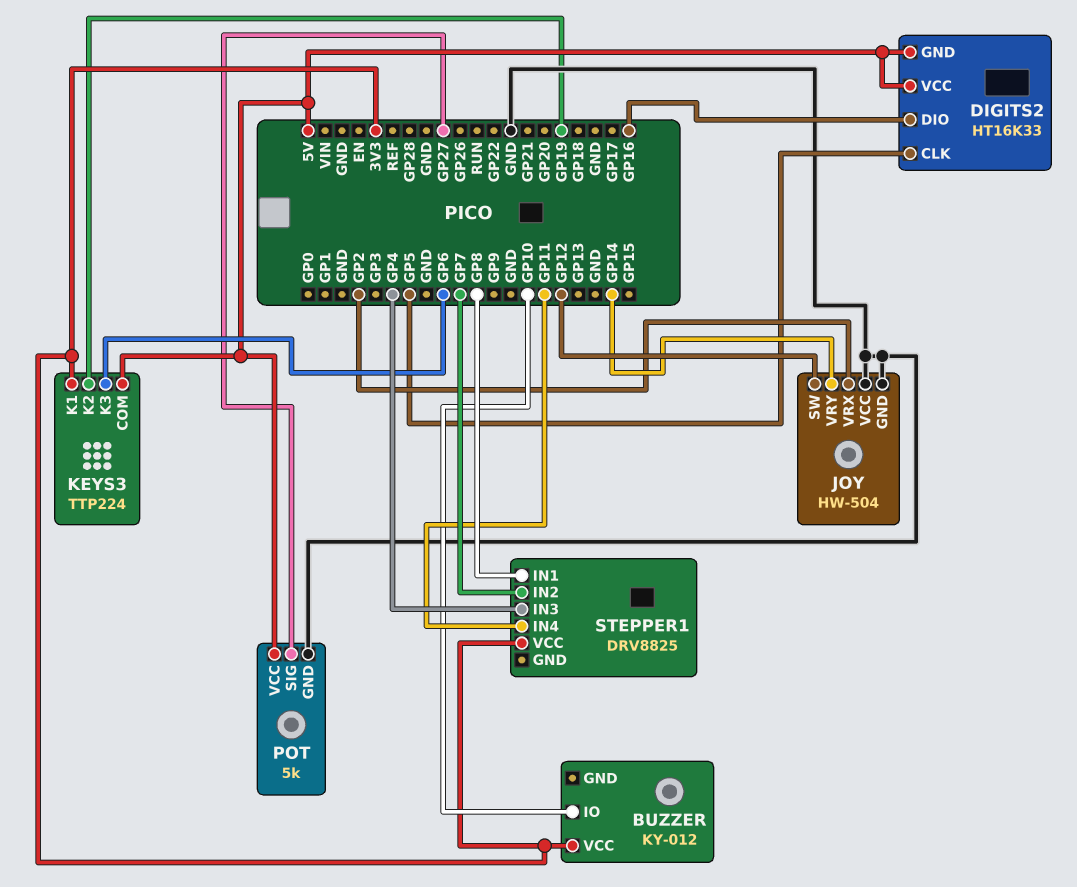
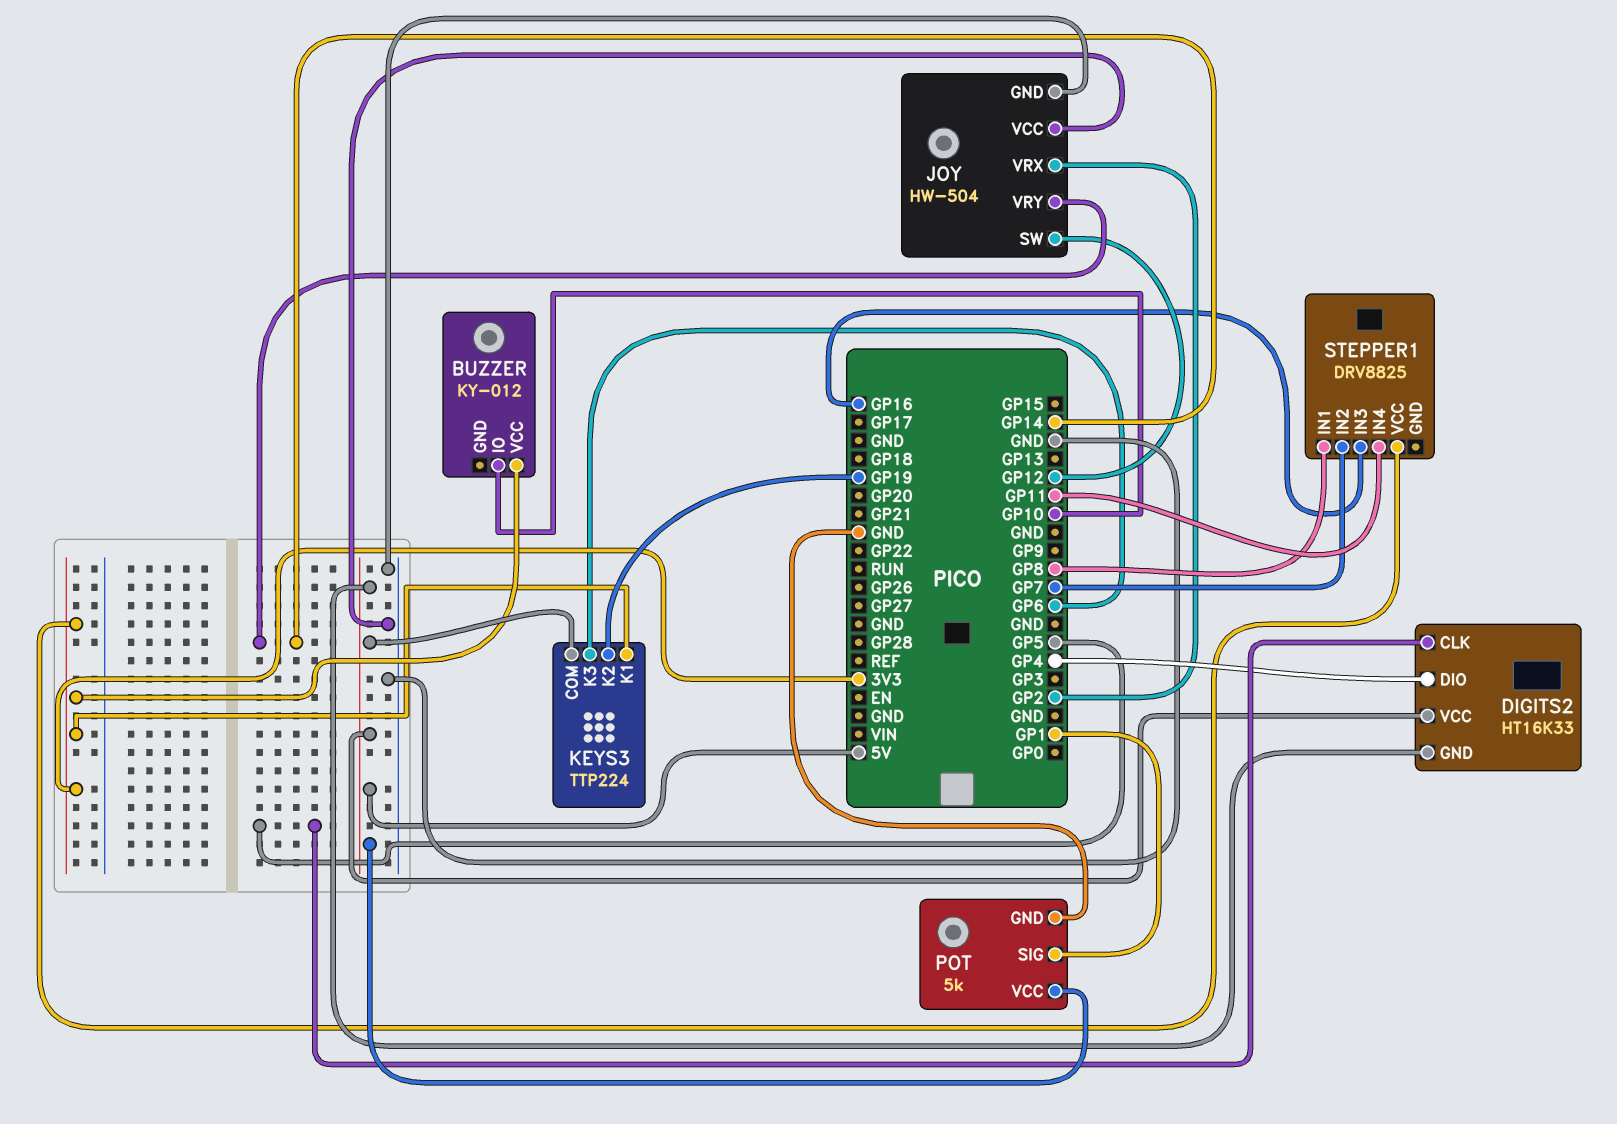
DIGITS2 pin DIO: GP16 -> GP4
POT pin SIG: GP27 -> GP1
STEPPER1 pin IN3: GP4 -> GP16

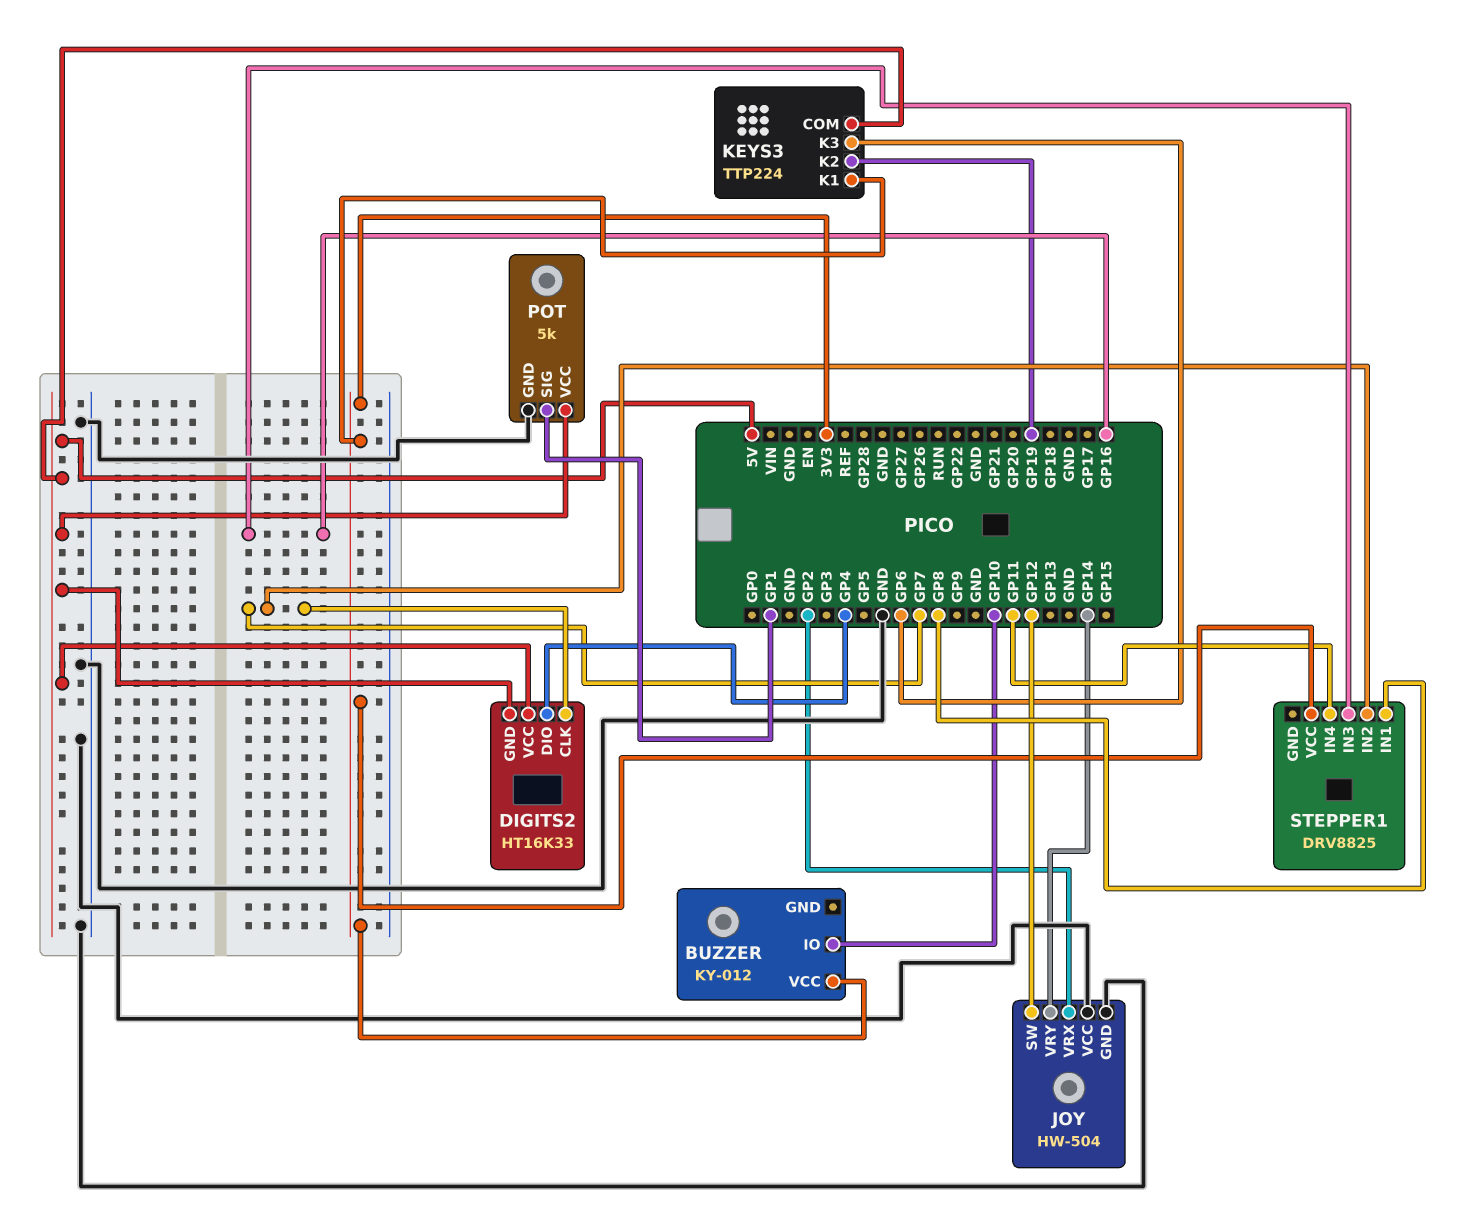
DIGITS2 pin CLK: GP5 -> GP7

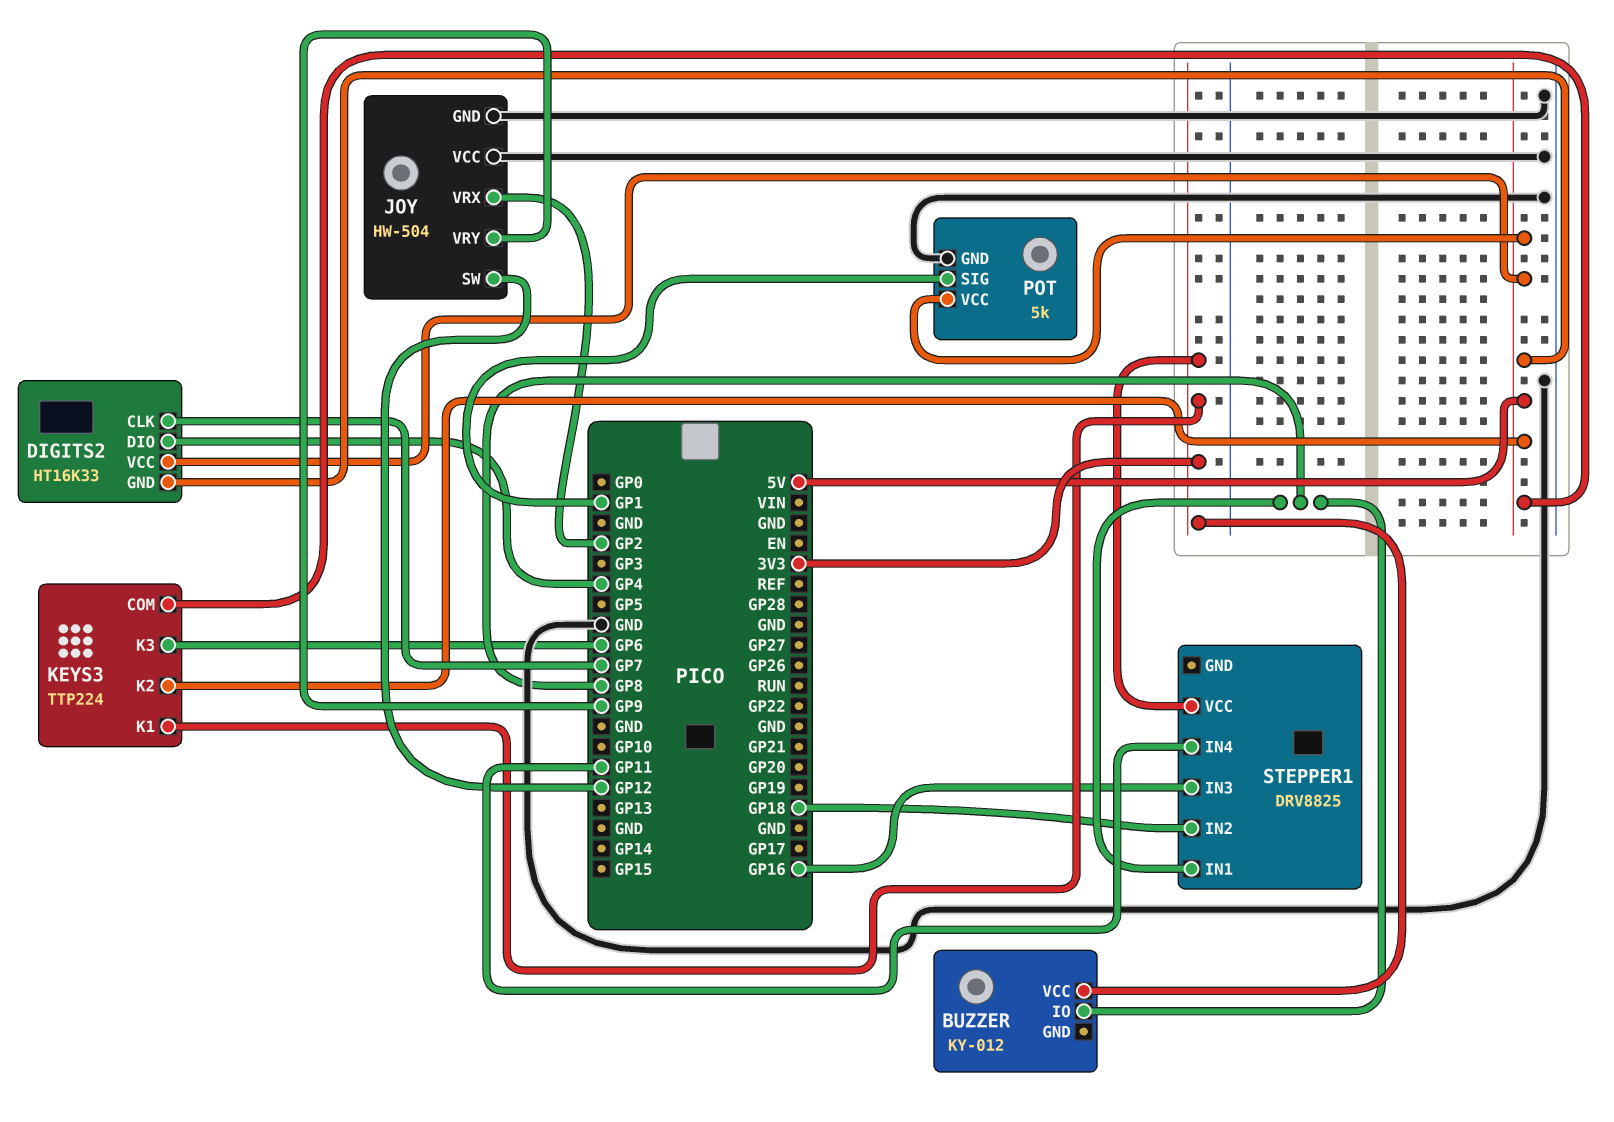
BUZZER pin IO: GP10 -> GP8
JOY pin VRY: GP14 -> GP9
KEYS3 pin K2: GP19 -> 5V
STEPPER1 pin IN2: GP7 -> GP18

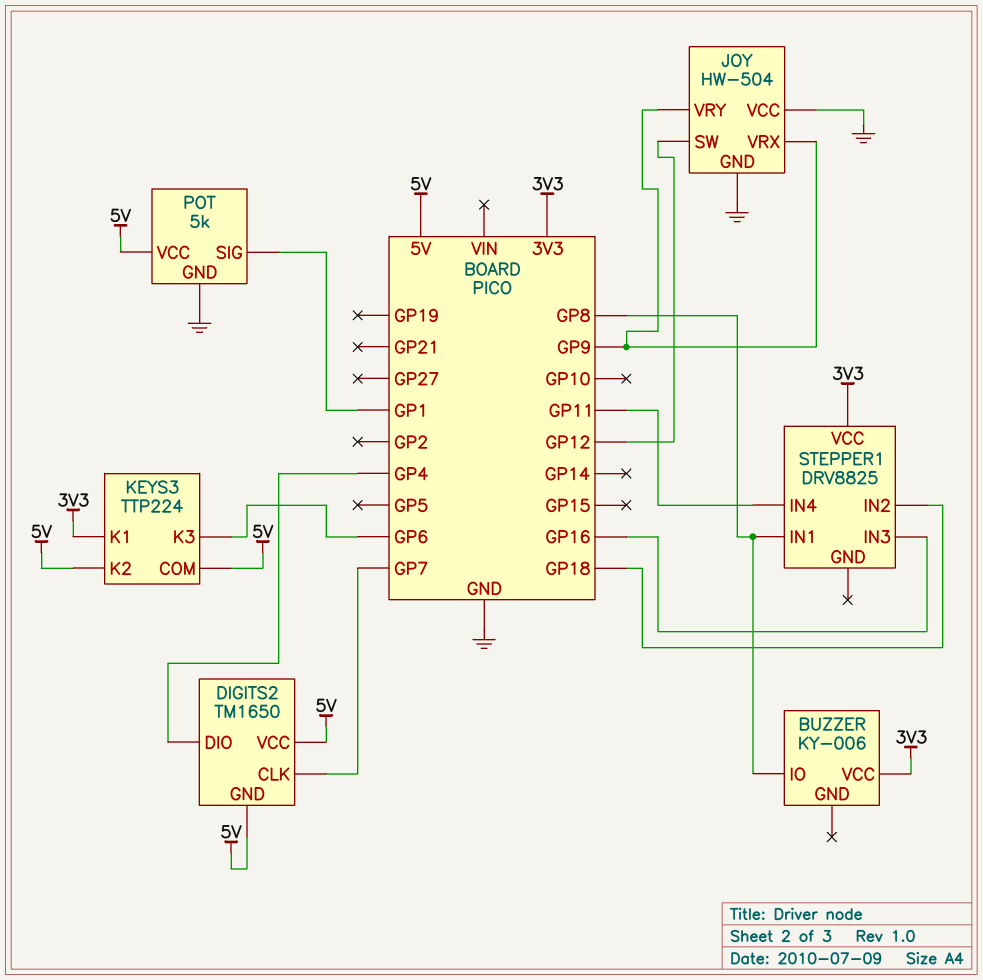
BUZZER: KY-012 -> KY-006
DIGITS2: HT16K33 -> TM1650
JOY pin VRX: GP2 -> GP9

